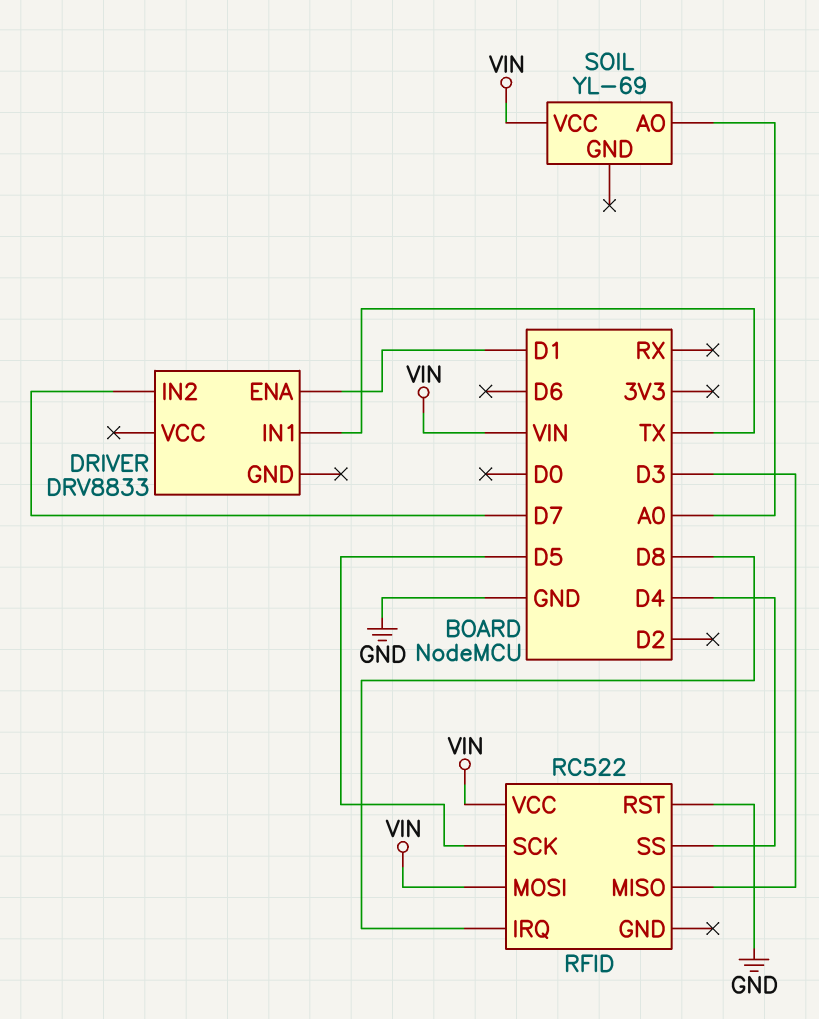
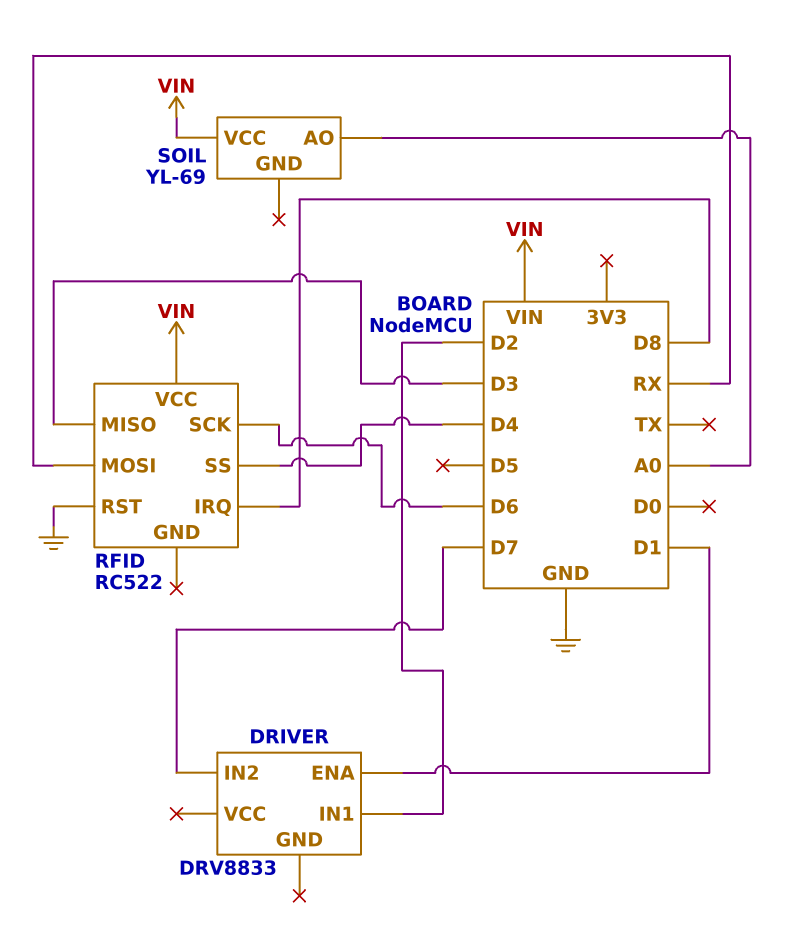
DRIVER pin IN1: TX -> D2
RFID pin MOSI: VIN -> RX
RFID pin SCK: D5 -> D6

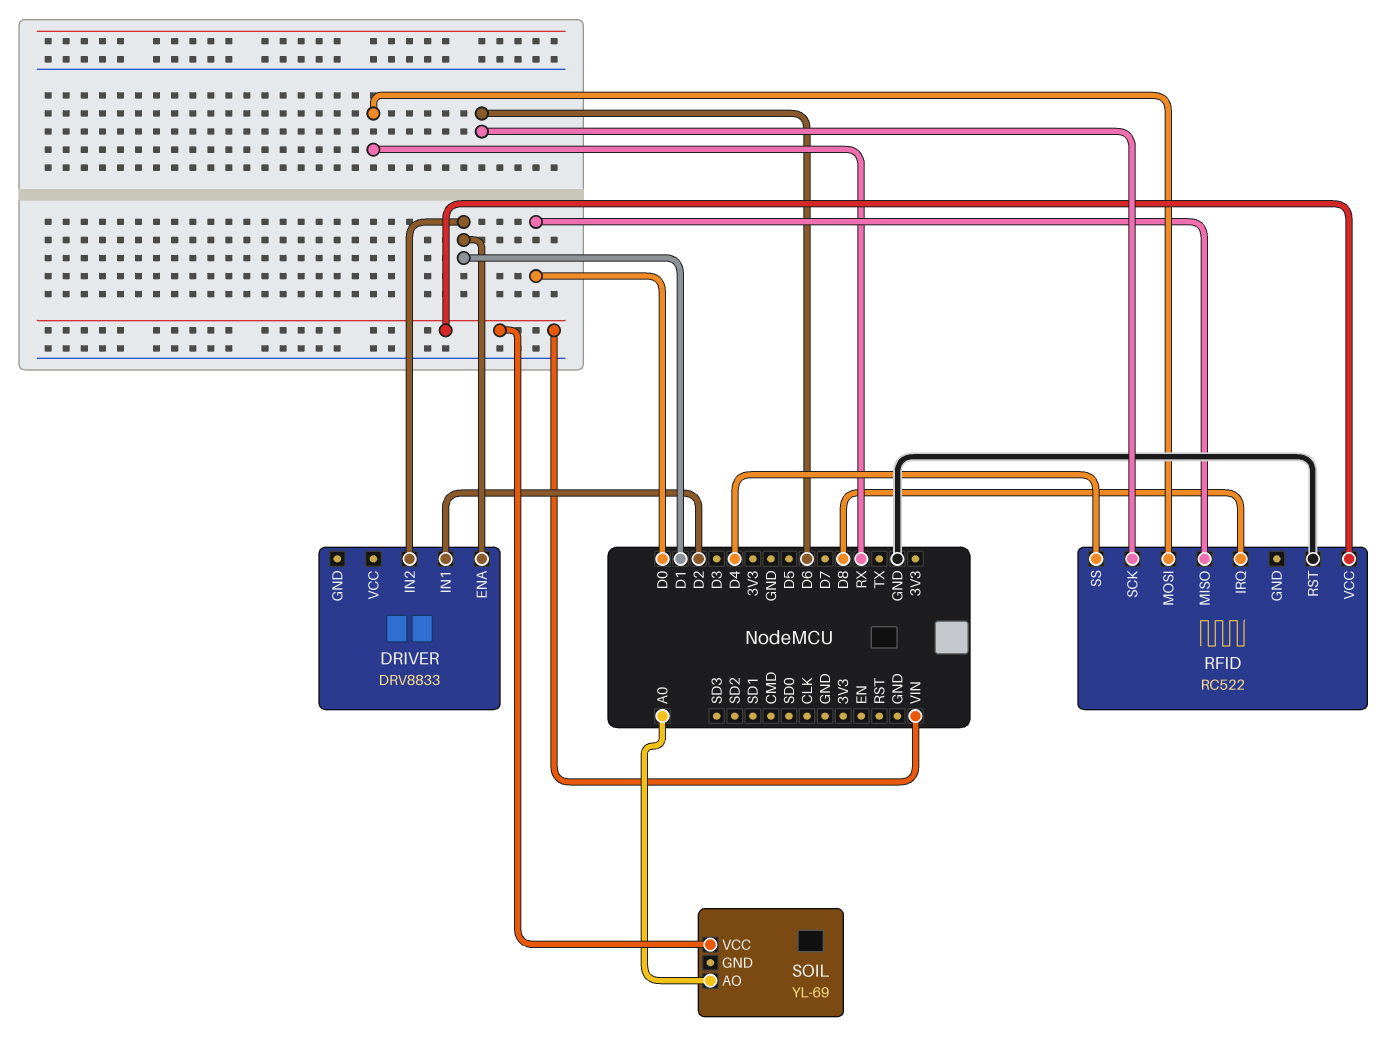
DRIVER pin IN2: D7 -> D1
RFID pin MISO: D3 -> D0

